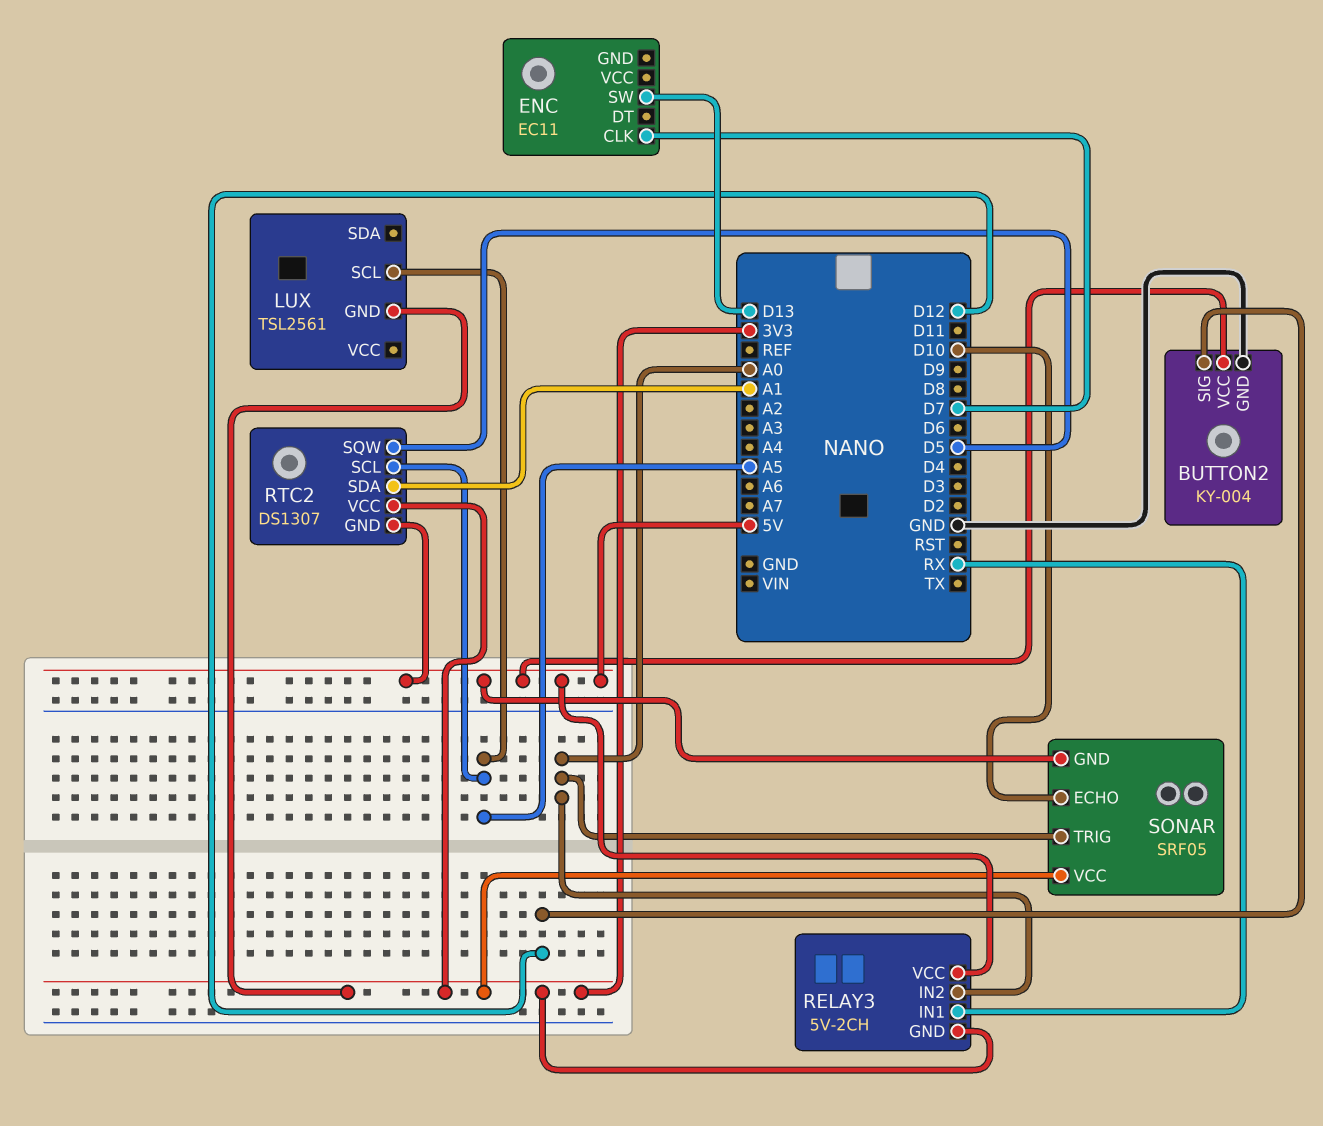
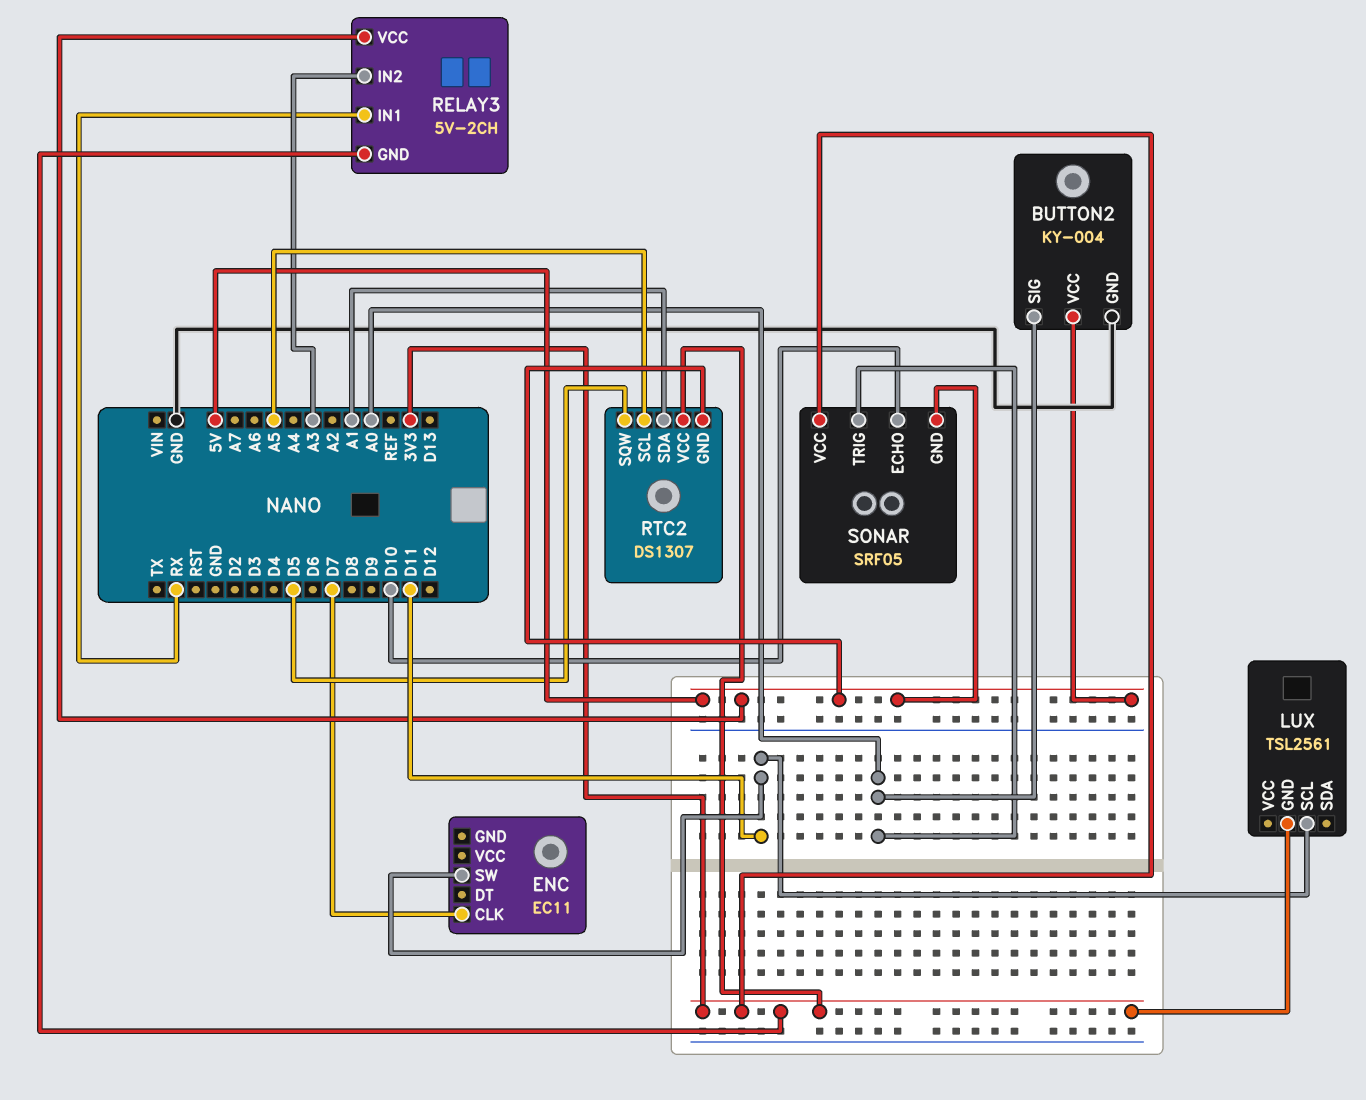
BUTTON2 pin SIG: D12 -> A0
ENC pin SW: D13 -> D11
LUX pin SCL: A5 -> D11
RELAY3 pin IN2: A0 -> A3

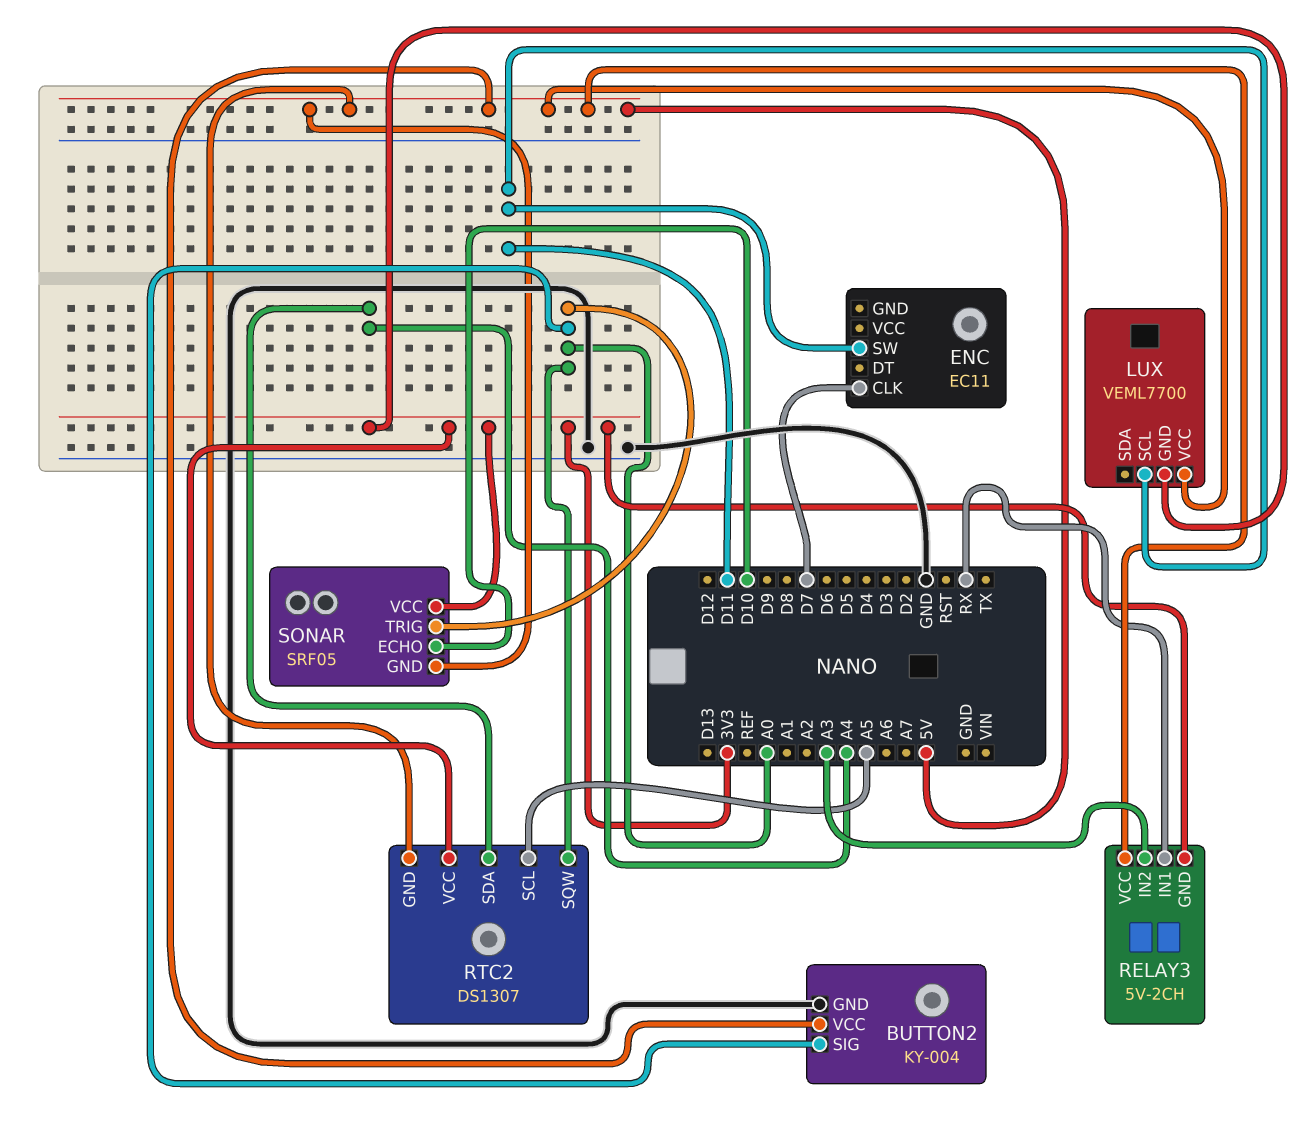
LUX: TSL2561 -> VEML7700
LUX pin VCC: none -> 5V
RTC2 pin SDA: A1 -> A4
RTC2 pin SQW: D5 -> A0

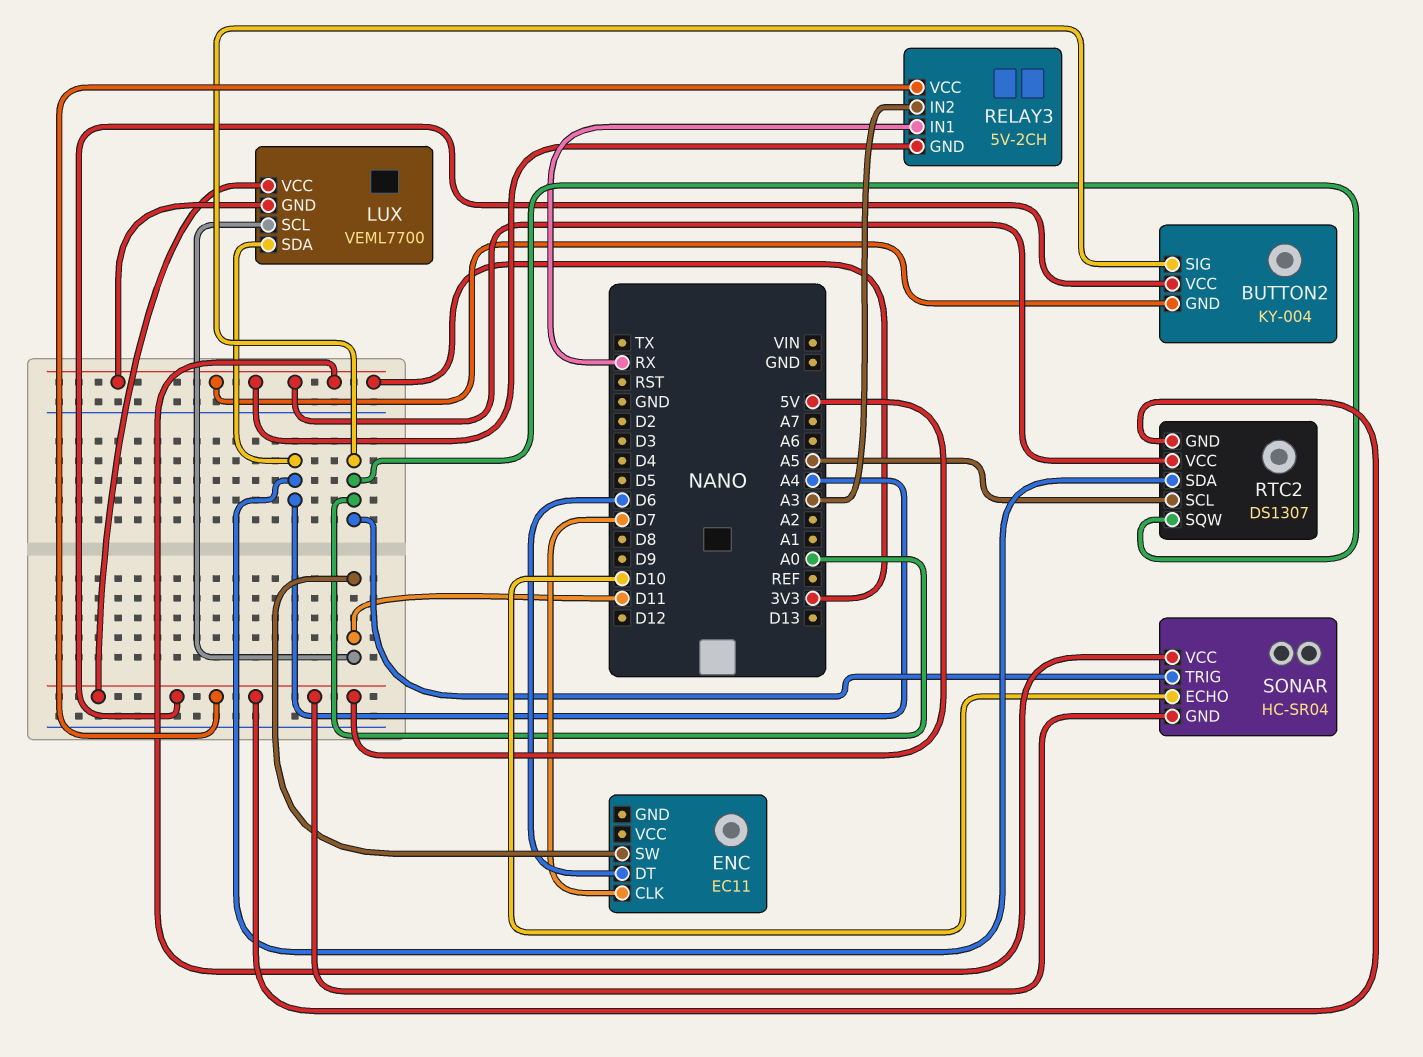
BUTTON2 pin GND: GND -> 3V3
ENC pin DT: none -> D6
LUX pin SDA: none -> A4
SONAR: SRF05 -> HC-SR04

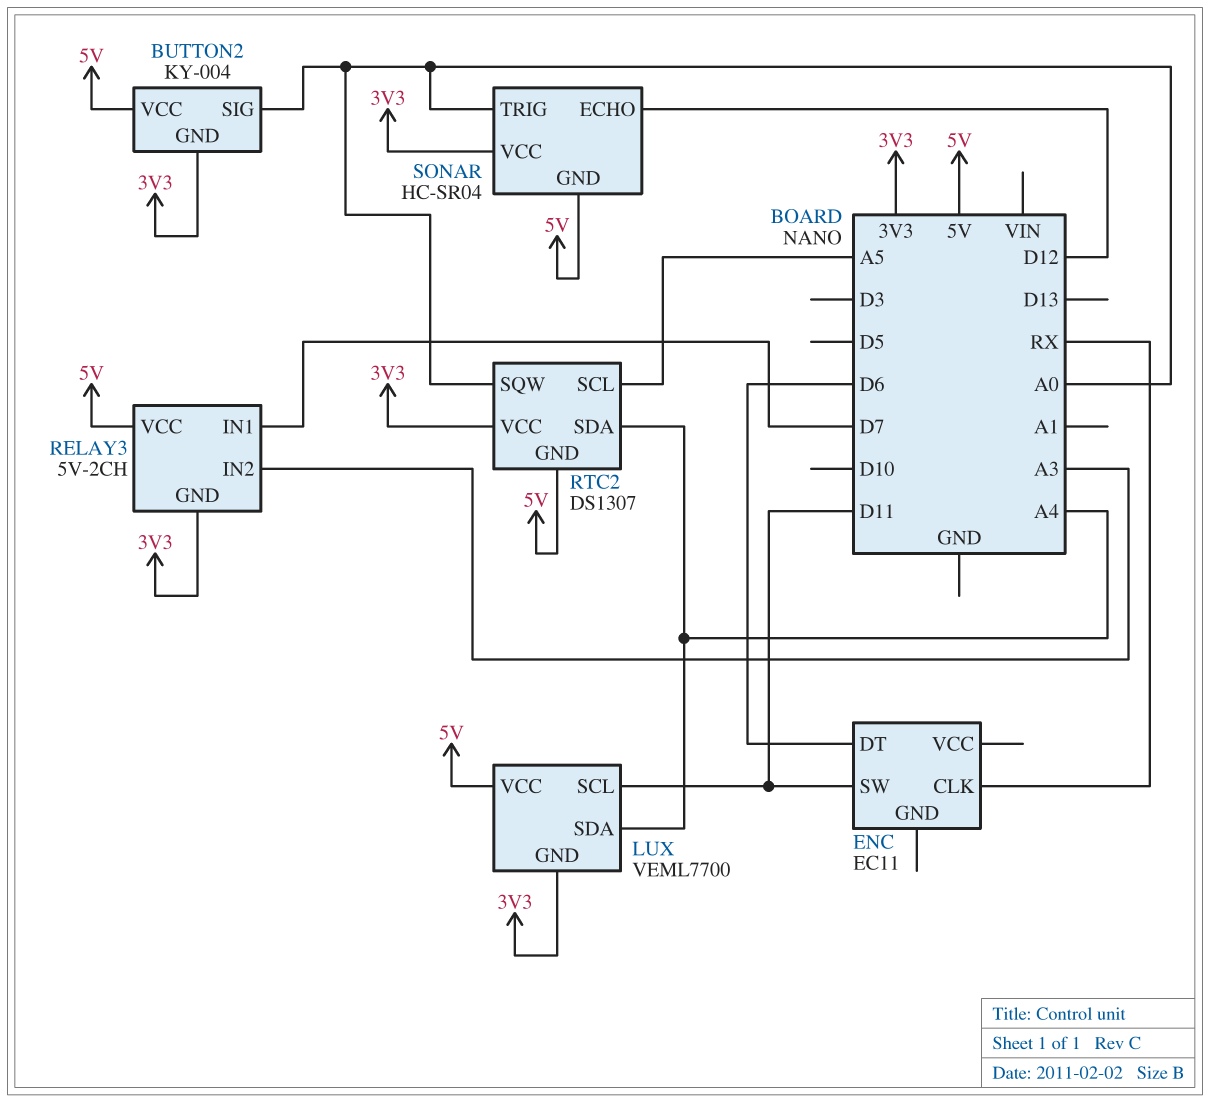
ENC pin CLK: D7 -> RX
RELAY3 pin IN1: RX -> D7
SONAR pin ECHO: D10 -> D12

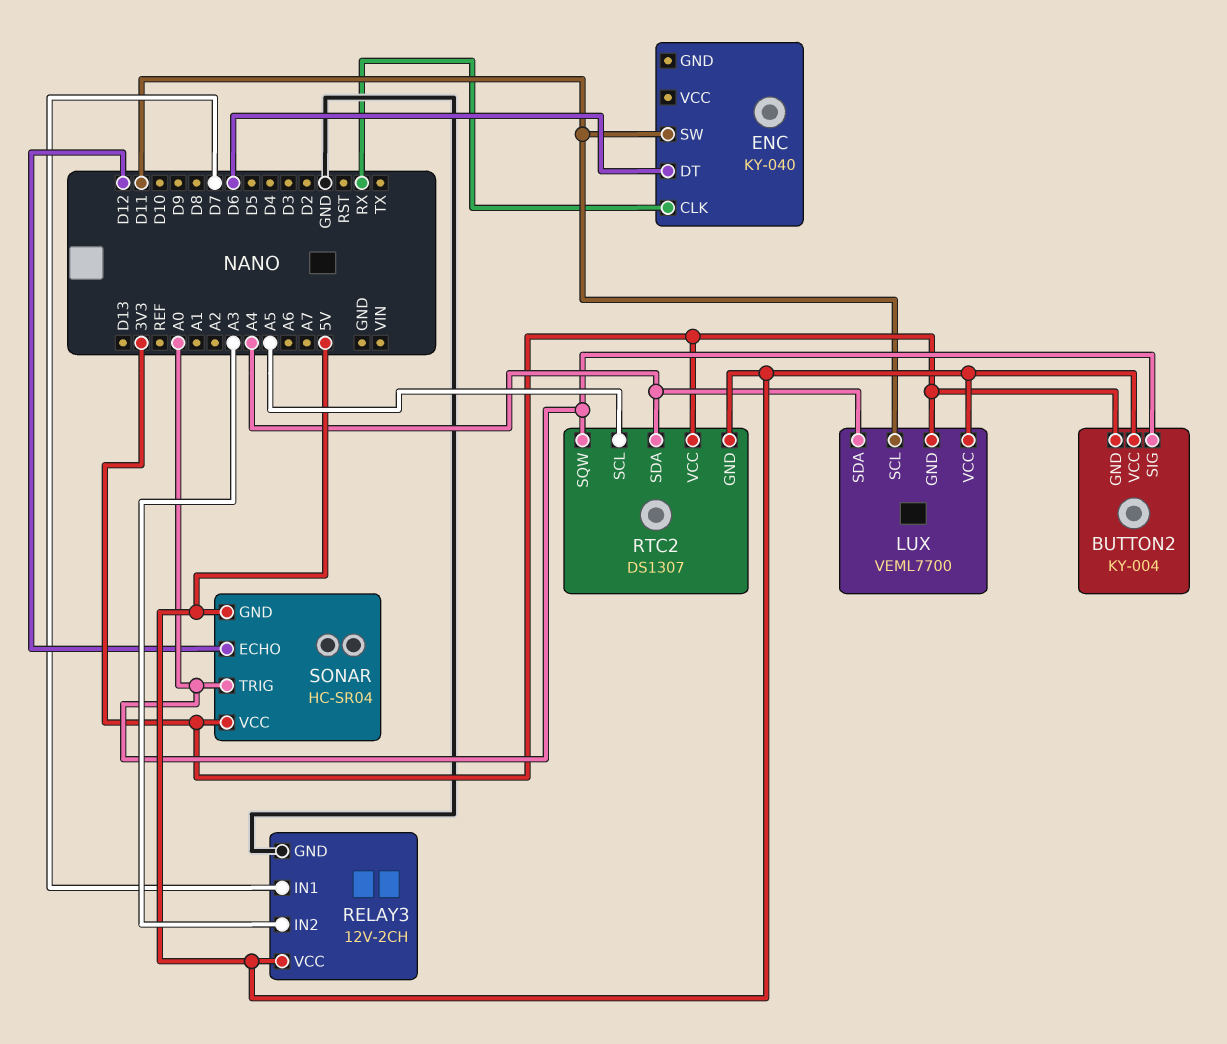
ENC: EC11 -> KY-040
RELAY3: 5V-2CH -> 12V-2CH
RELAY3 pin GND: 3V3 -> GND

